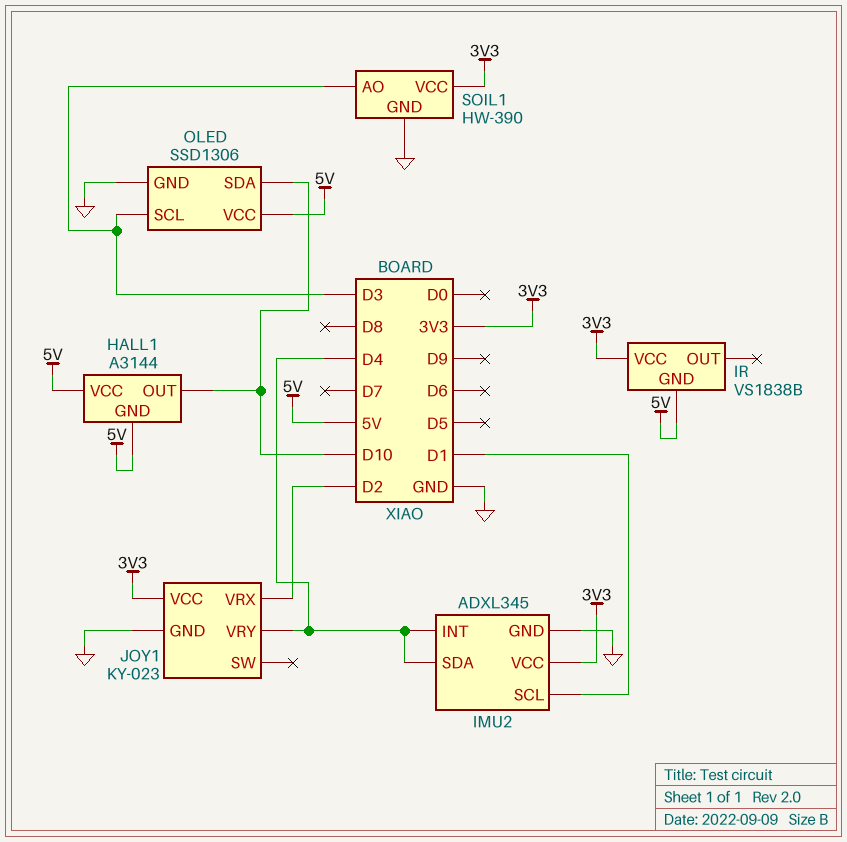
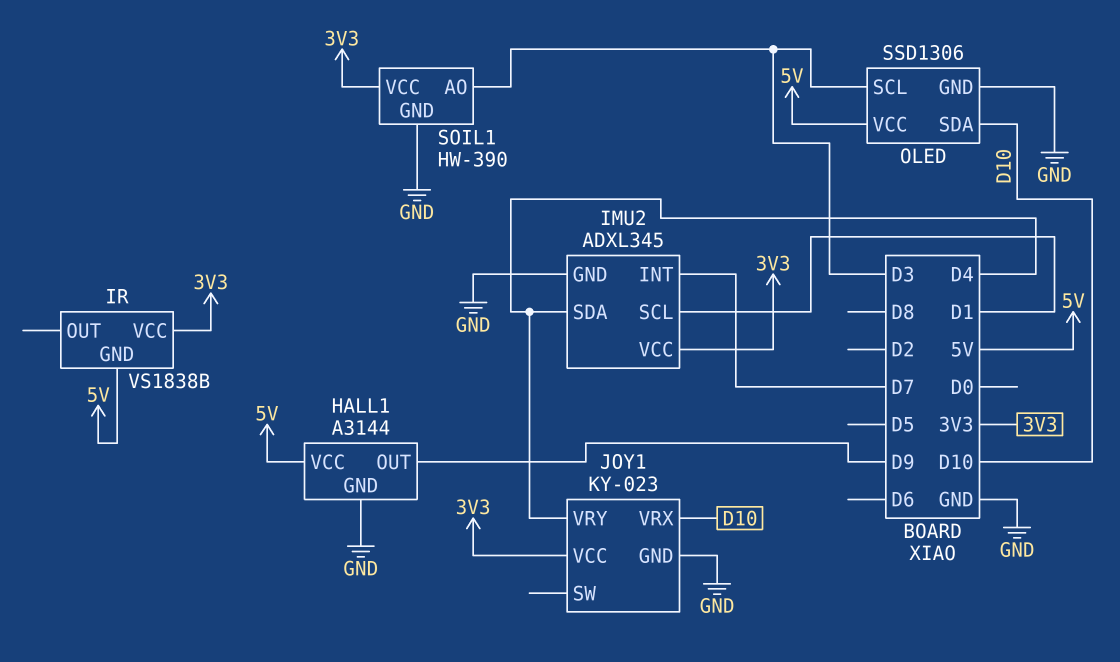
HALL1 pin GND: 5V -> GND
HALL1 pin OUT: D10 -> D9
IMU2 pin INT: D4 -> D7
JOY1 pin VRX: D2 -> D10

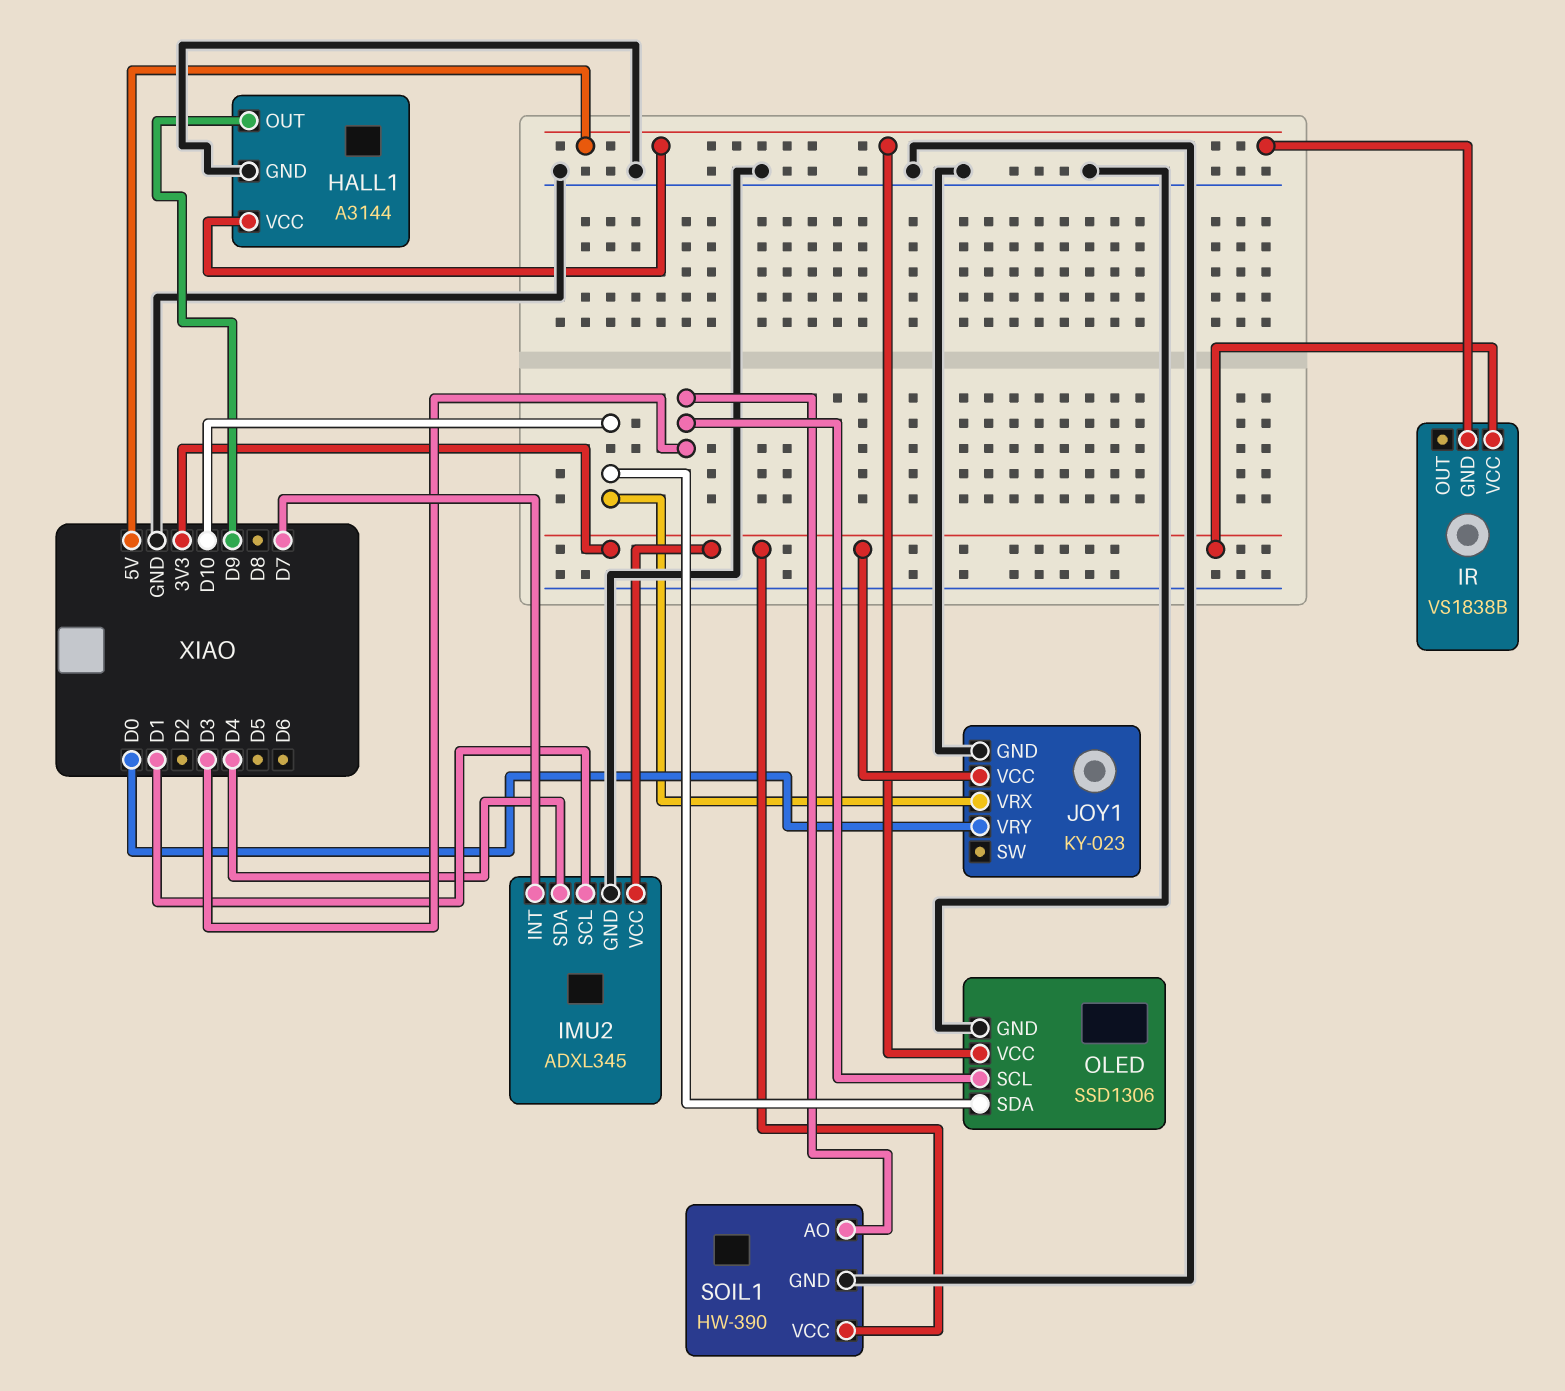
JOY1 pin VRY: D4 -> D0

